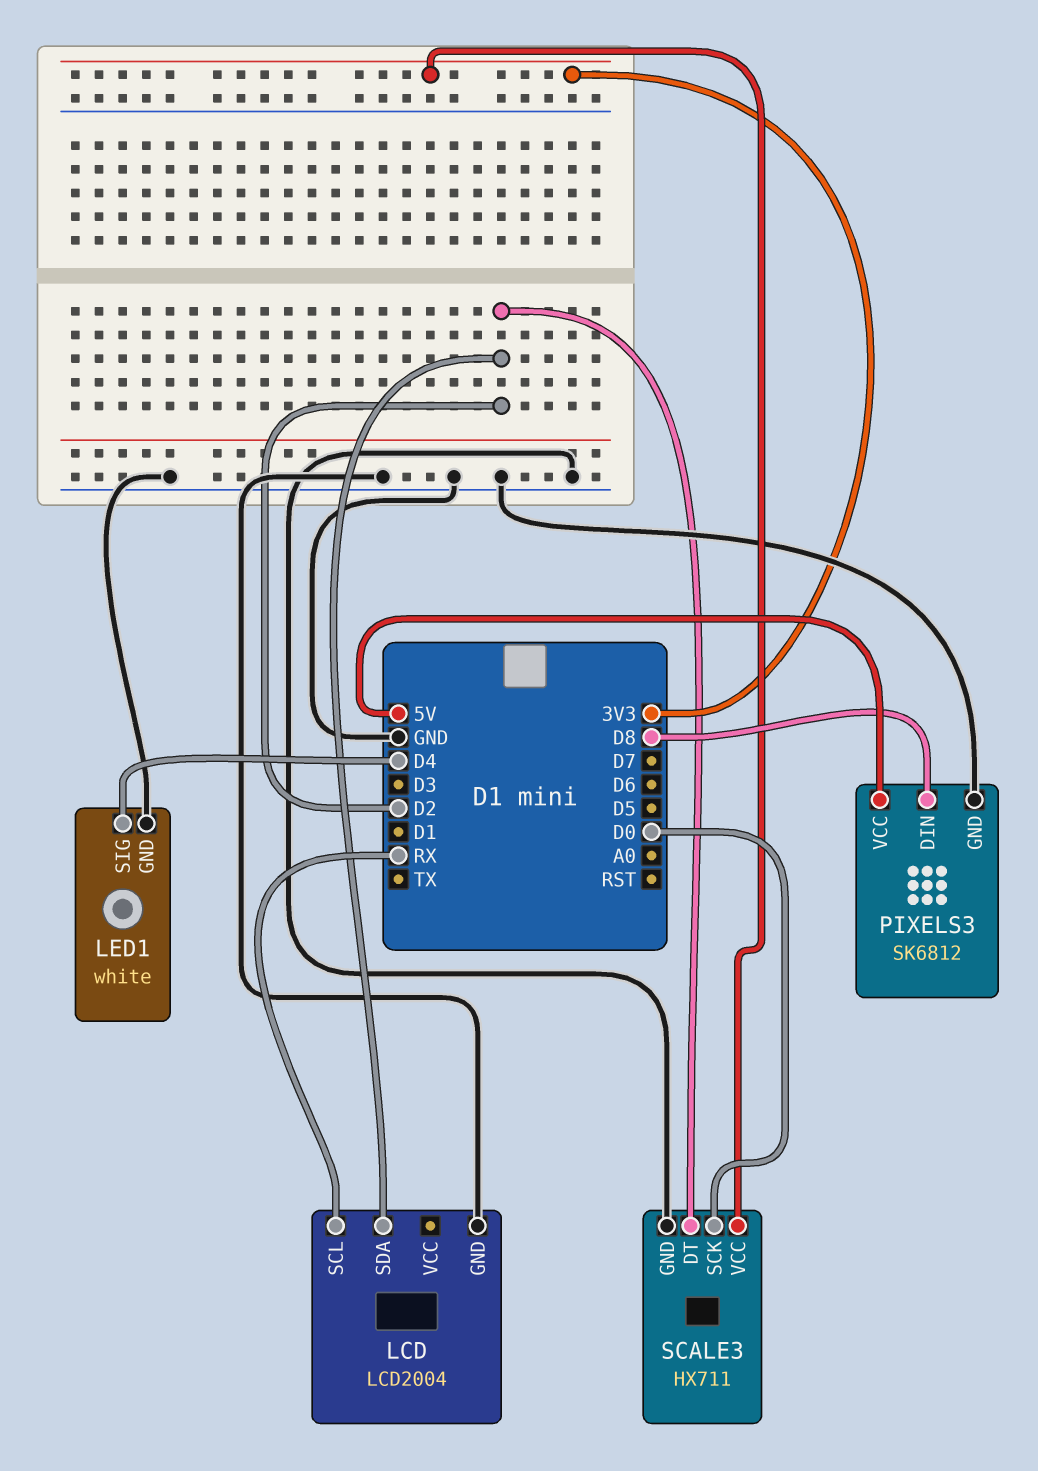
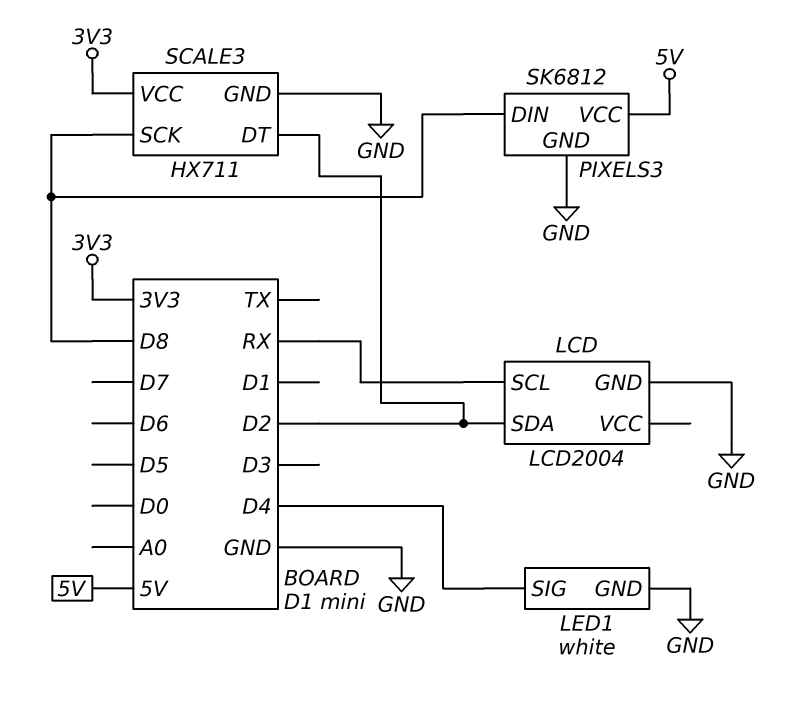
SCALE3 pin SCK: D0 -> D8

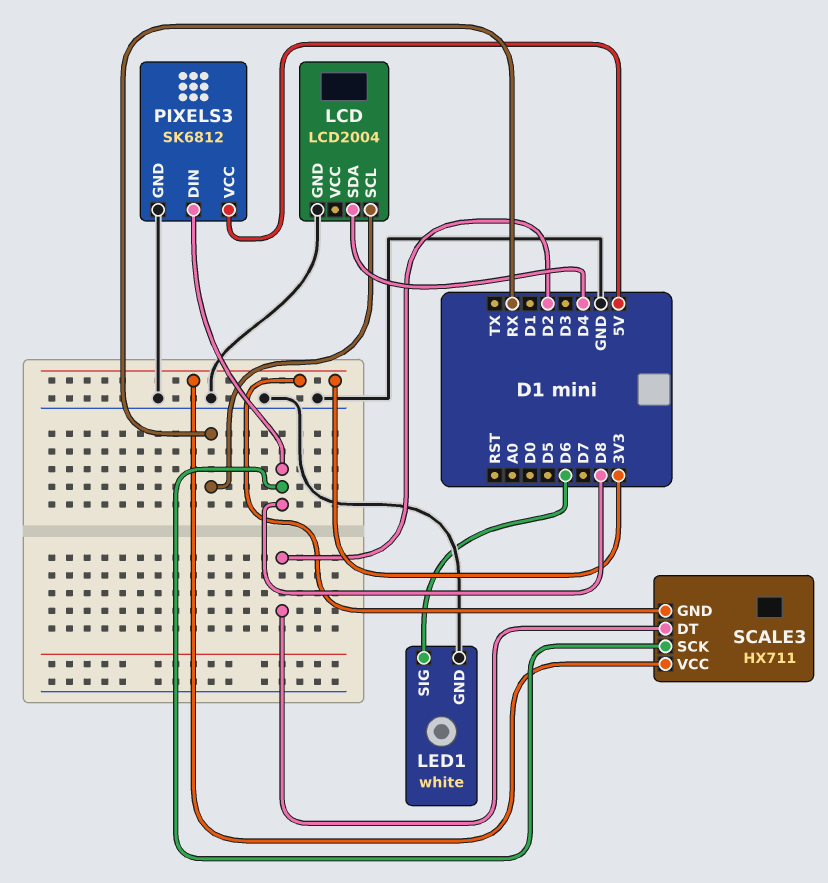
LCD pin SDA: D2 -> D4
LED1 pin SIG: D4 -> D6
SCALE3 pin GND: GND -> 3V3

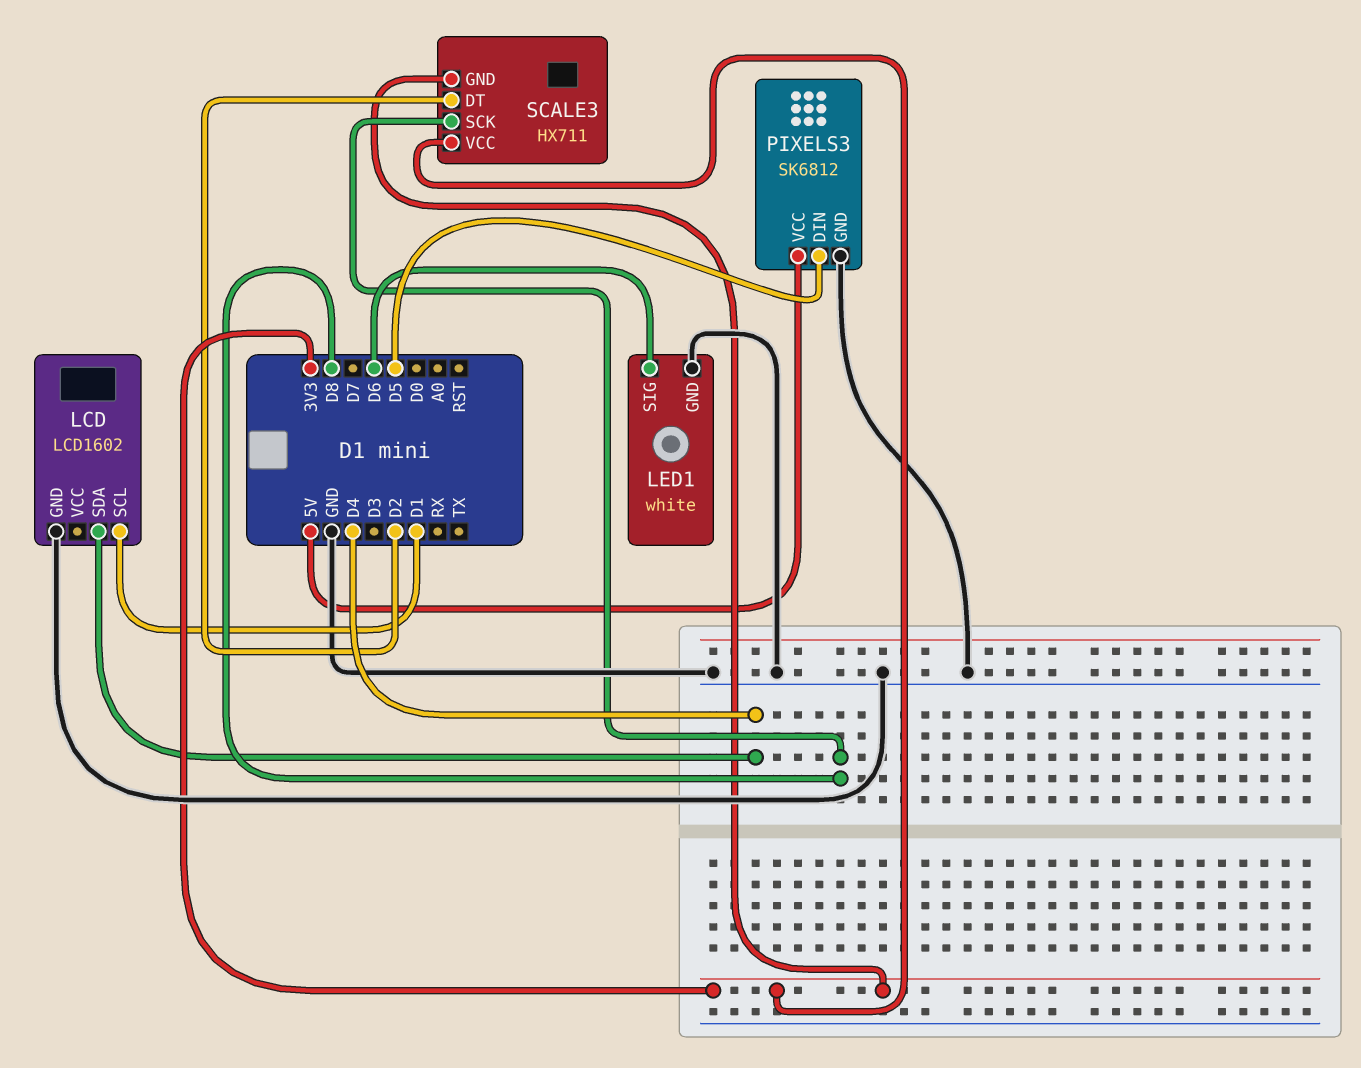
LCD: LCD2004 -> LCD1602
LCD pin SCL: RX -> D1
PIXELS3 pin DIN: D8 -> D5

